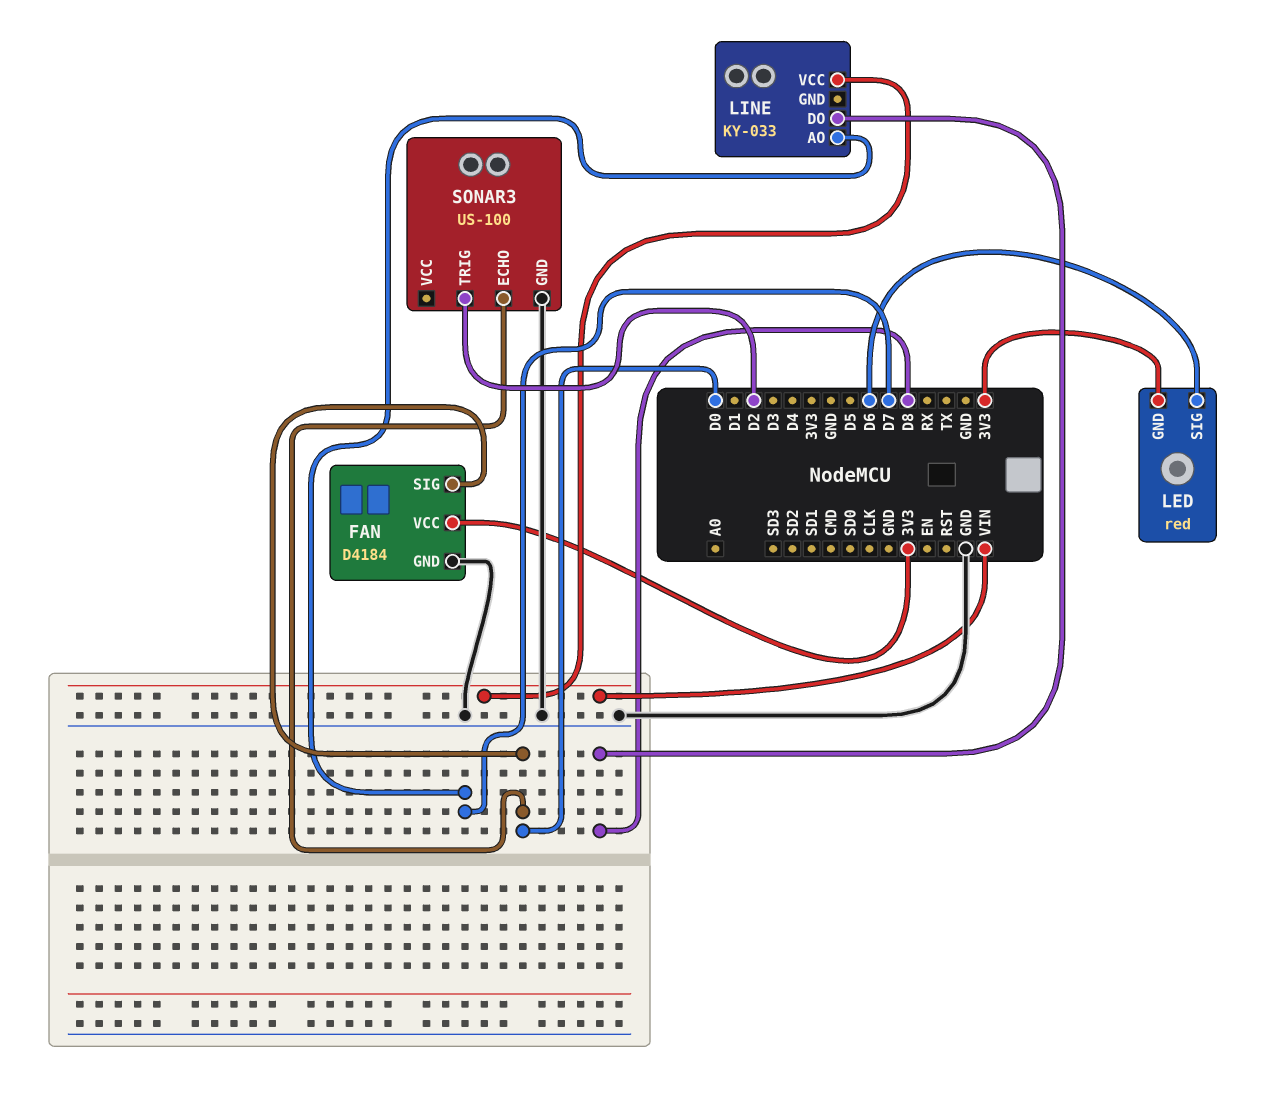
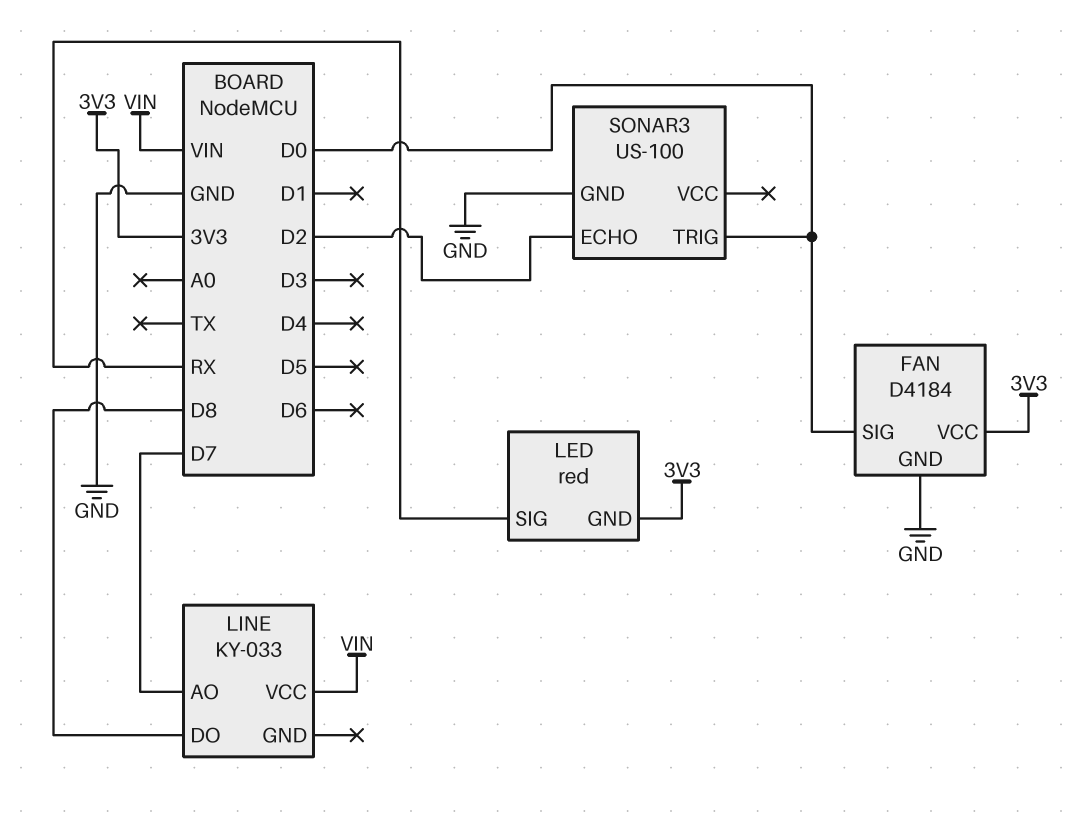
LED pin SIG: D6 -> RX
SONAR3 pin ECHO: D0 -> D2
SONAR3 pin TRIG: D2 -> D0

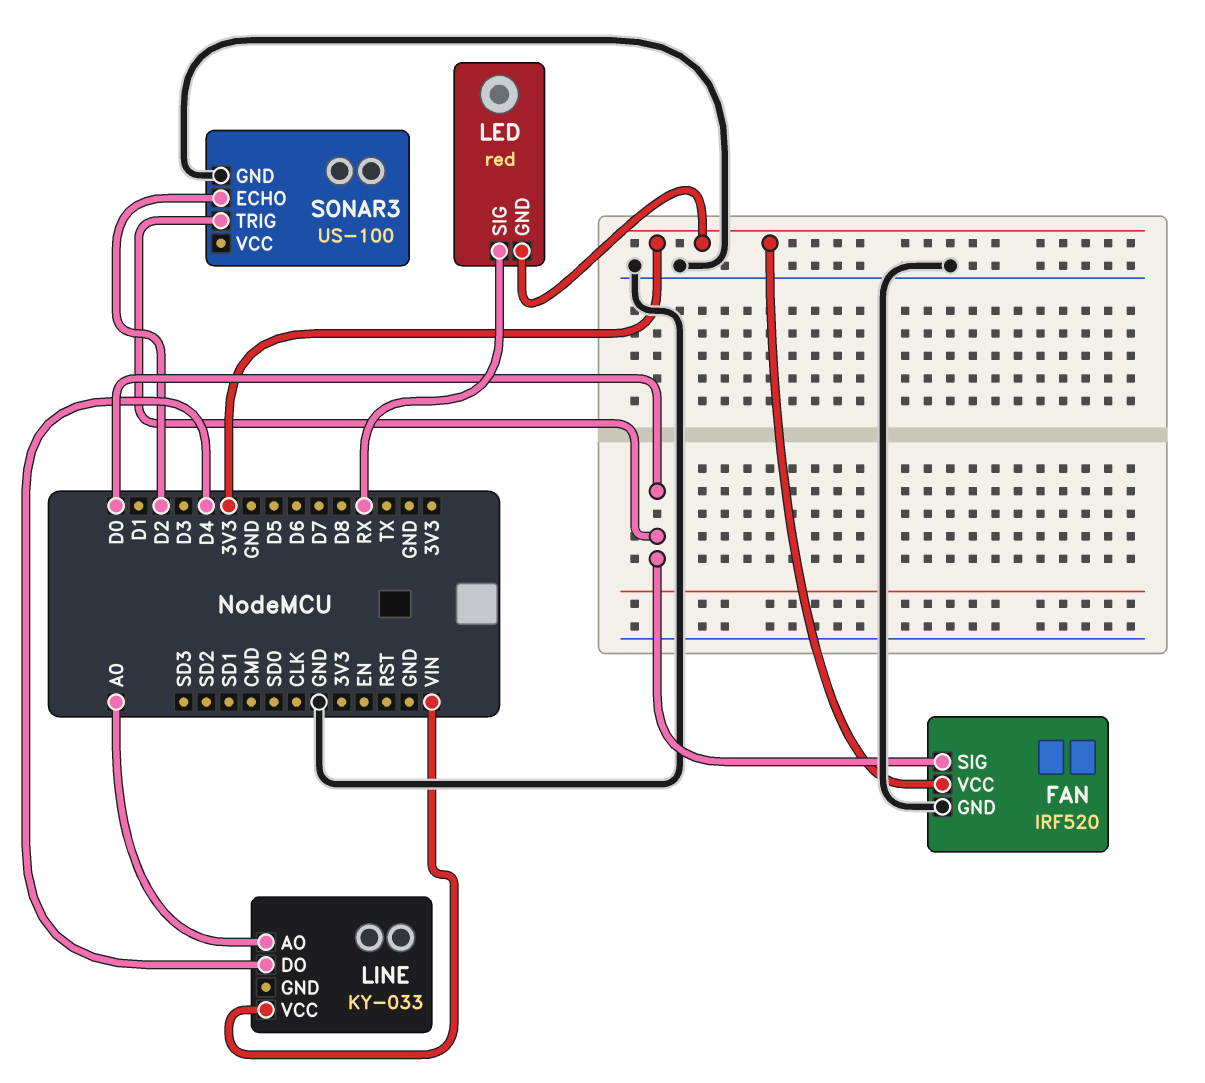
FAN: D4184 -> IRF520
LINE pin AO: D7 -> A0
LINE pin DO: D8 -> D4

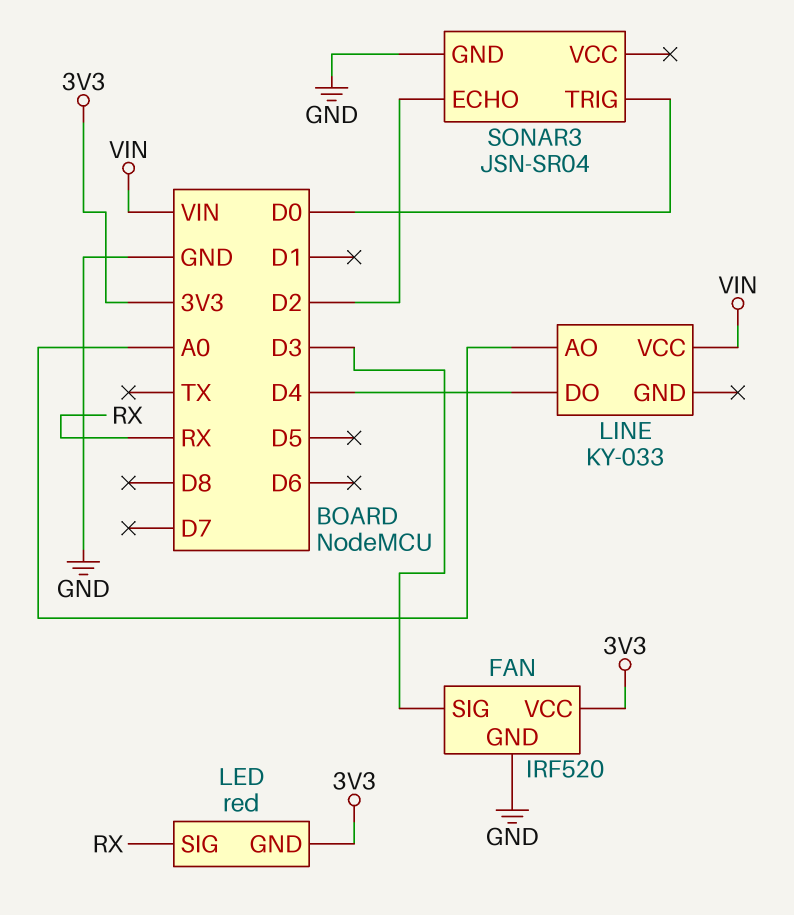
FAN pin SIG: D0 -> D3
SONAR3: US-100 -> JSN-SR04

